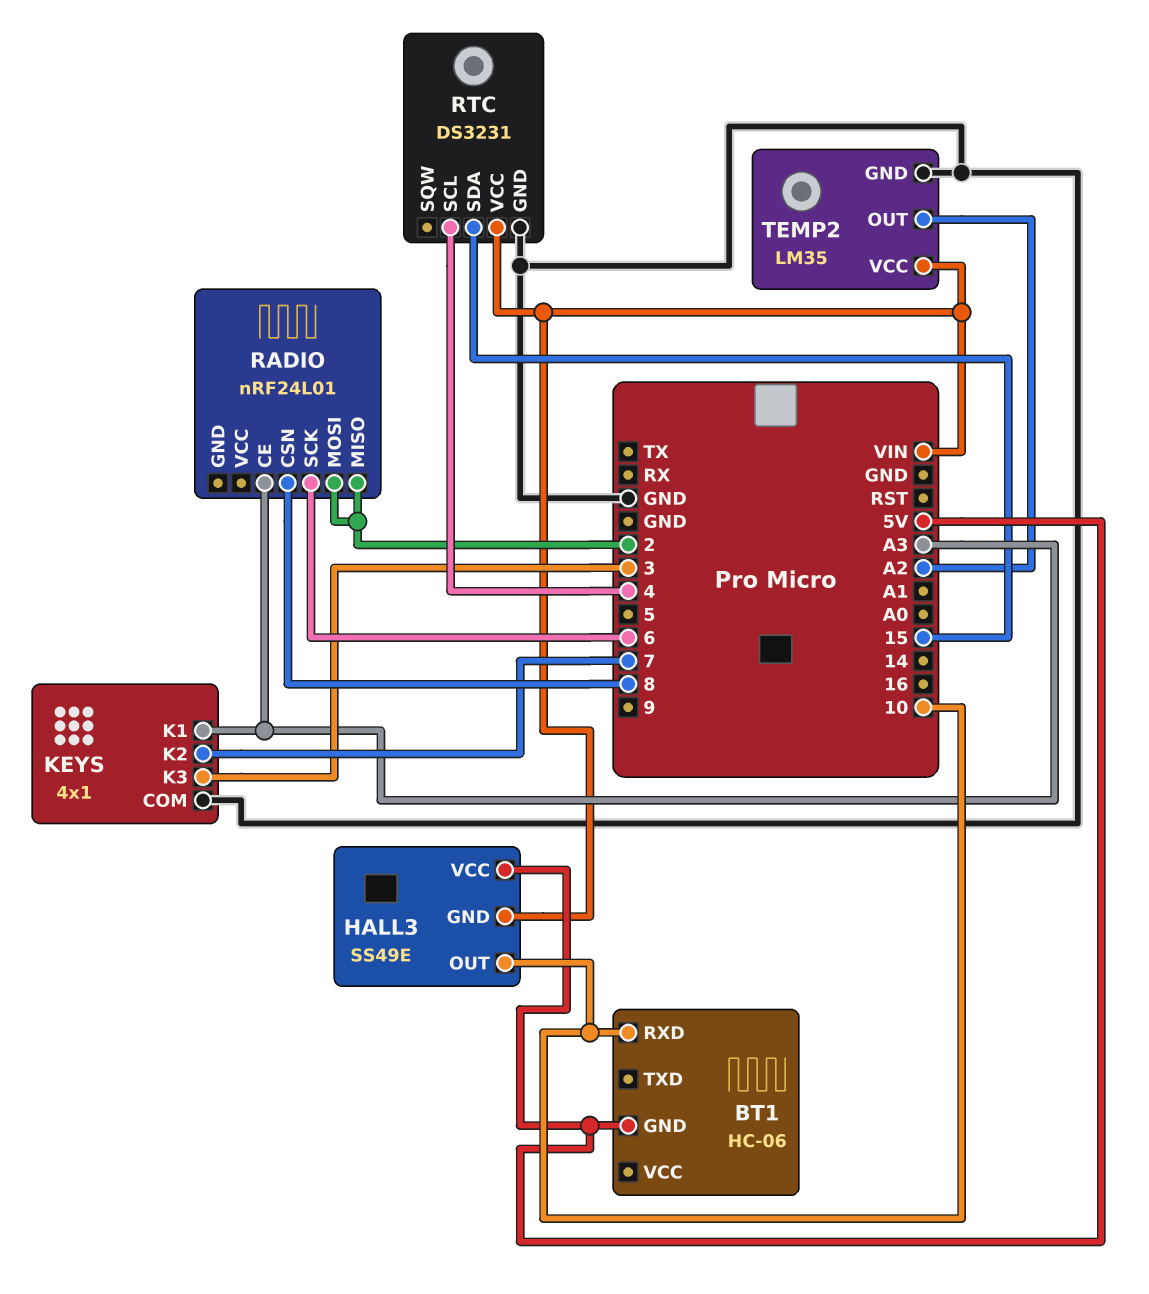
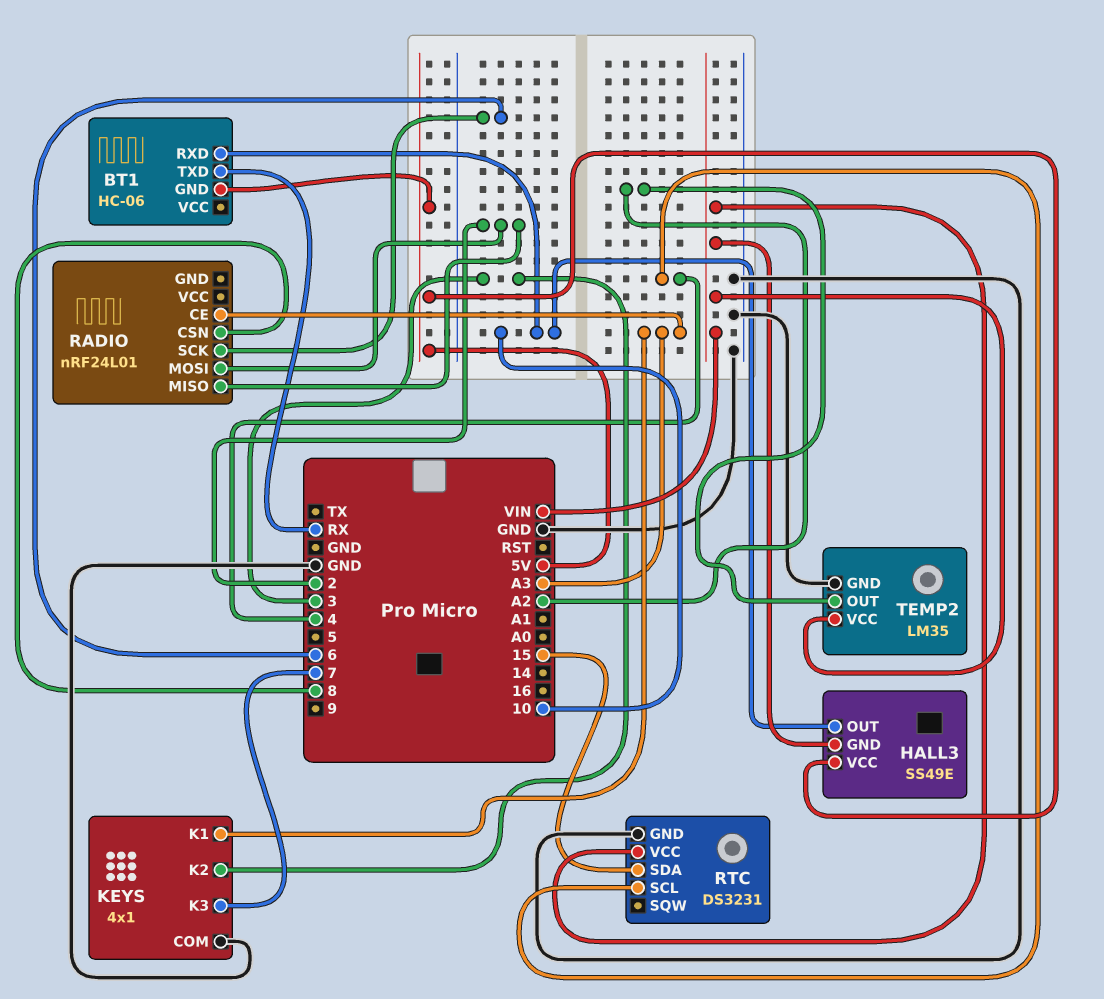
BT1 pin TXD: none -> RX
KEYS pin K2: 7 -> 3
KEYS pin K3: 3 -> 7

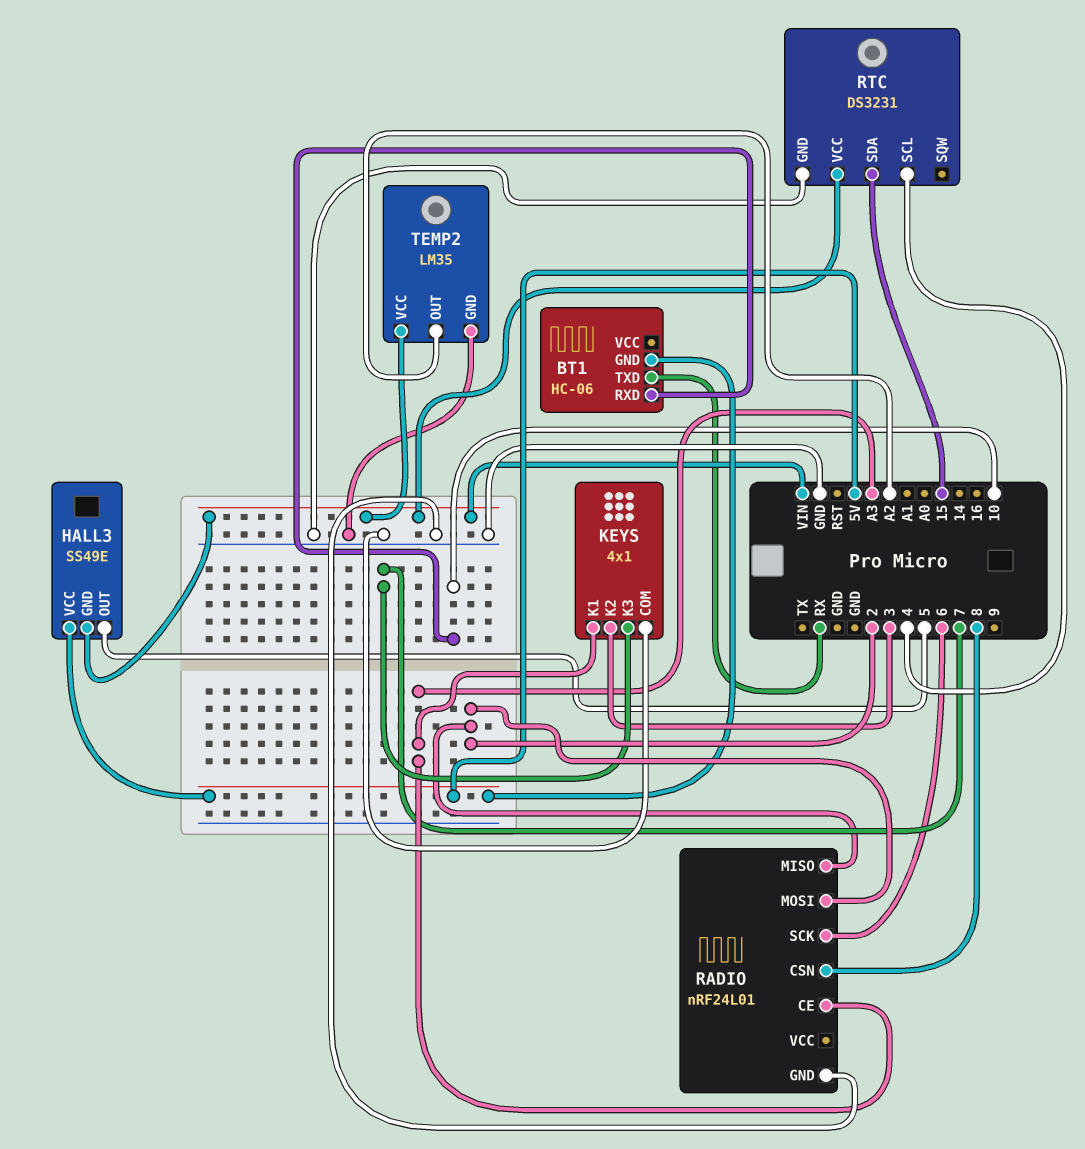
HALL3 pin OUT: 10 -> 5
RADIO pin GND: none -> GND

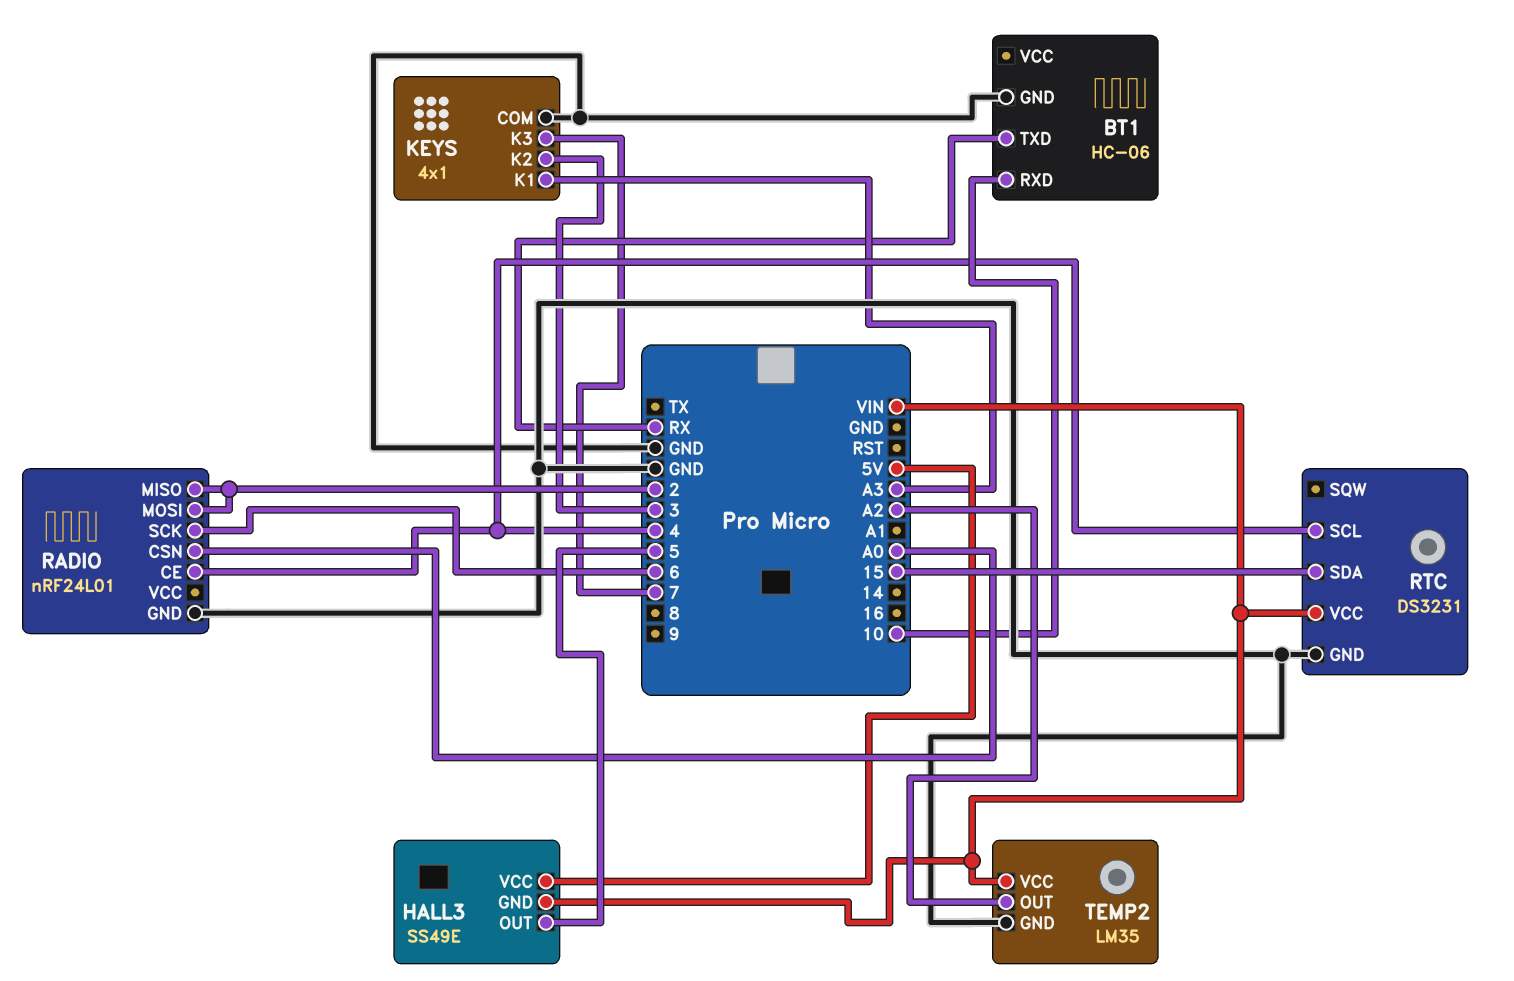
BT1 pin GND: 5V -> GND
RADIO pin CE: A3 -> 4
RADIO pin CSN: 8 -> A0

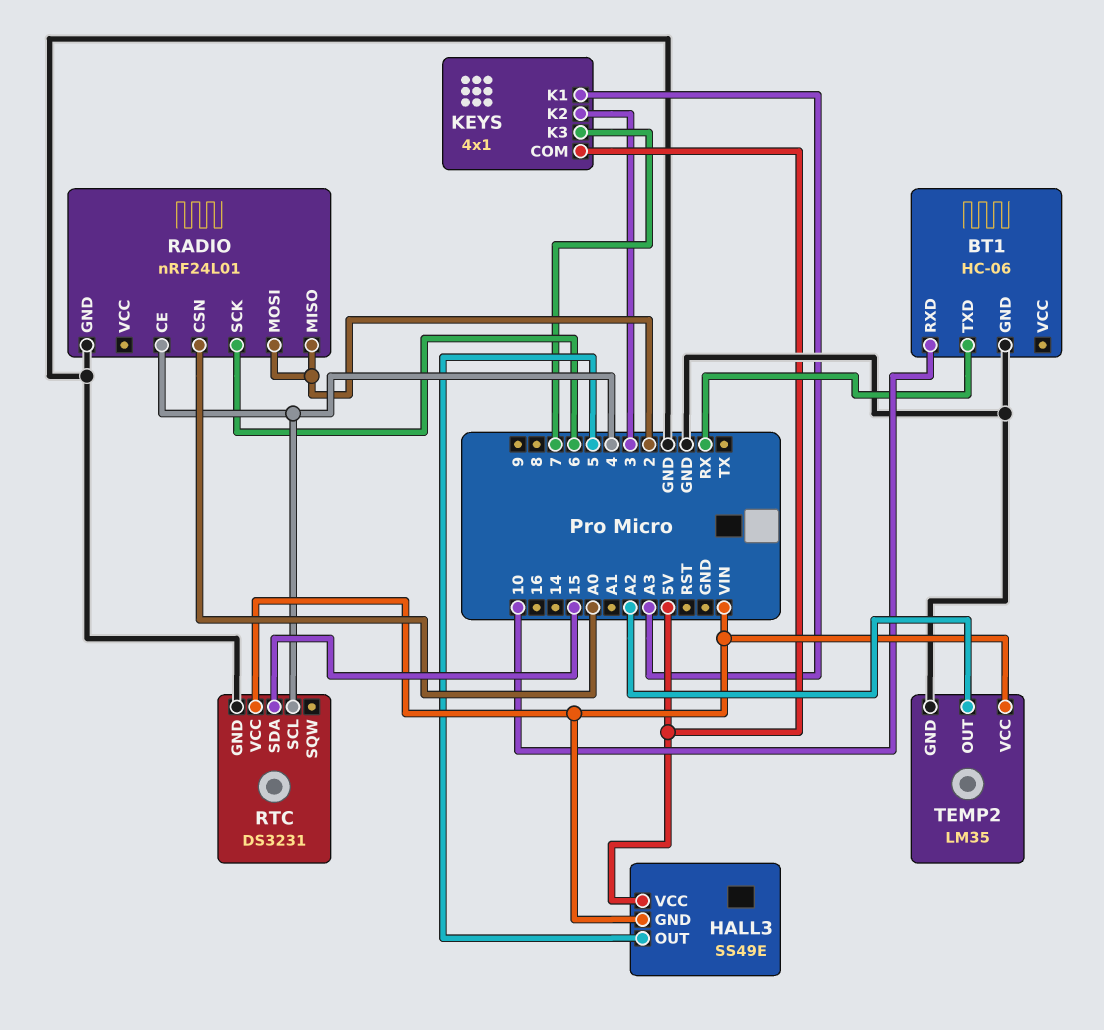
KEYS pin COM: GND -> 5V

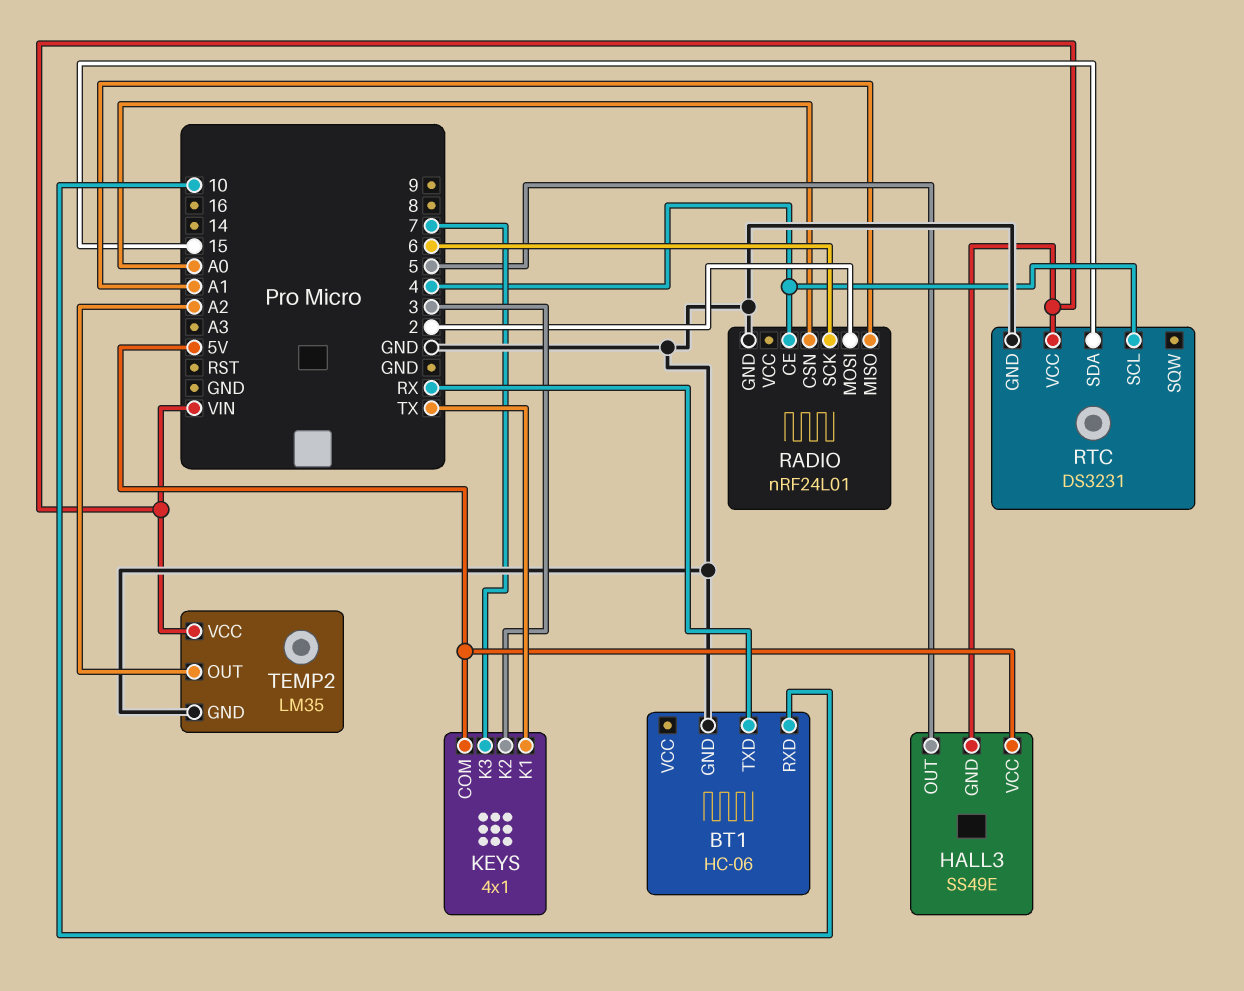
KEYS pin K1: A3 -> TX
RADIO pin MISO: 2 -> A1

